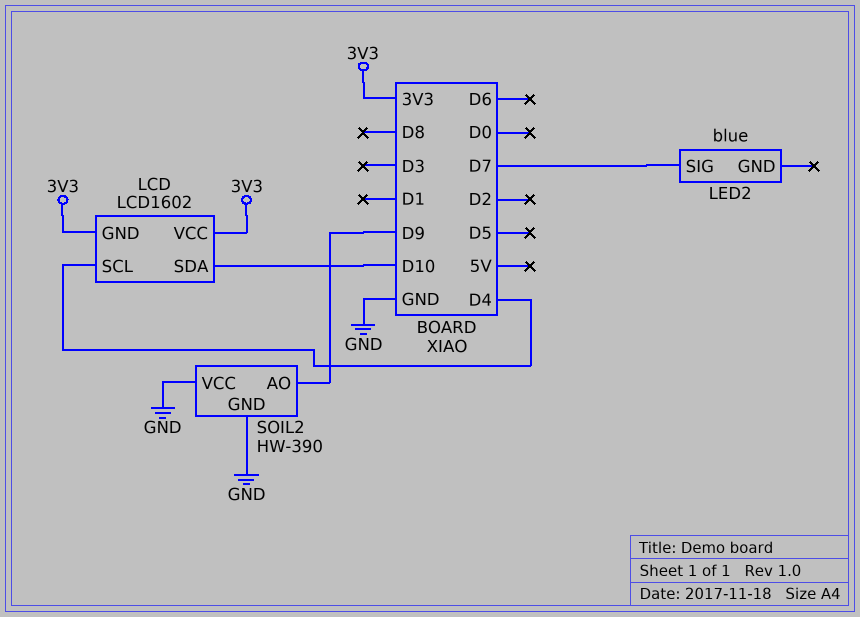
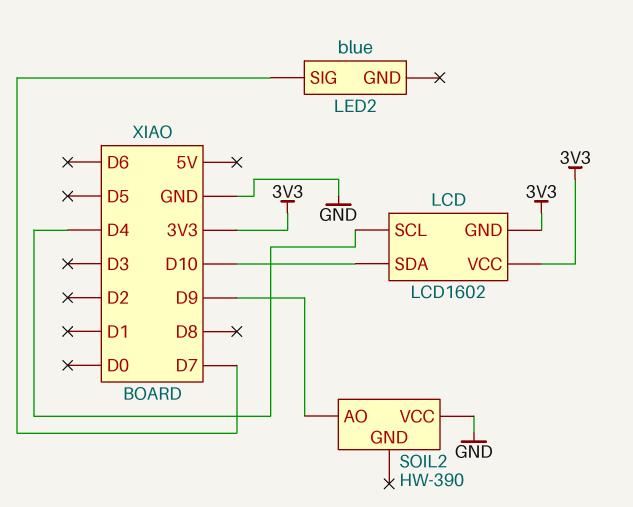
SOIL2 pin GND: GND -> none

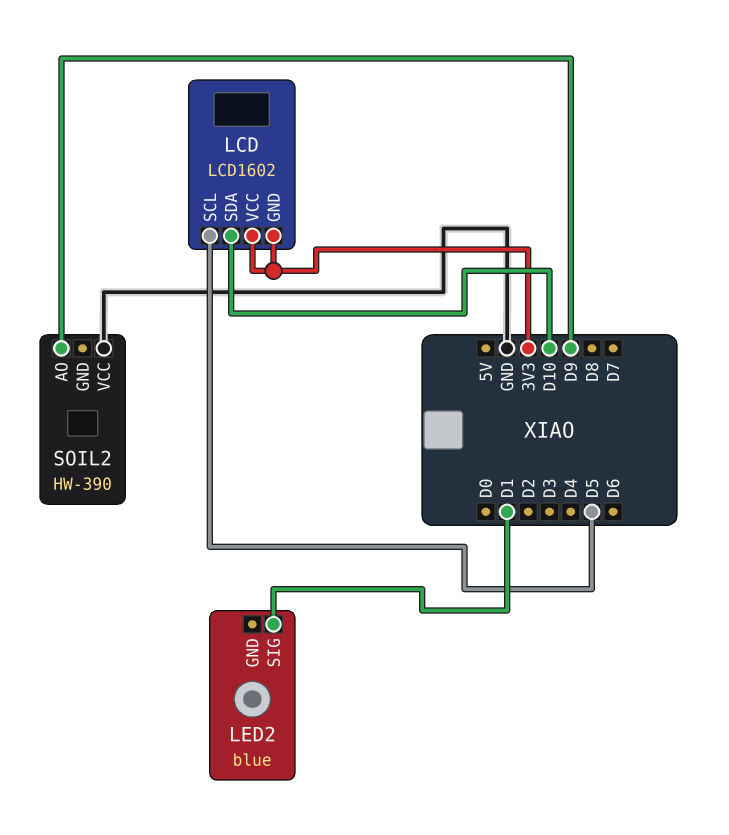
LCD pin SCL: D4 -> D5
LED2 pin SIG: D7 -> D1

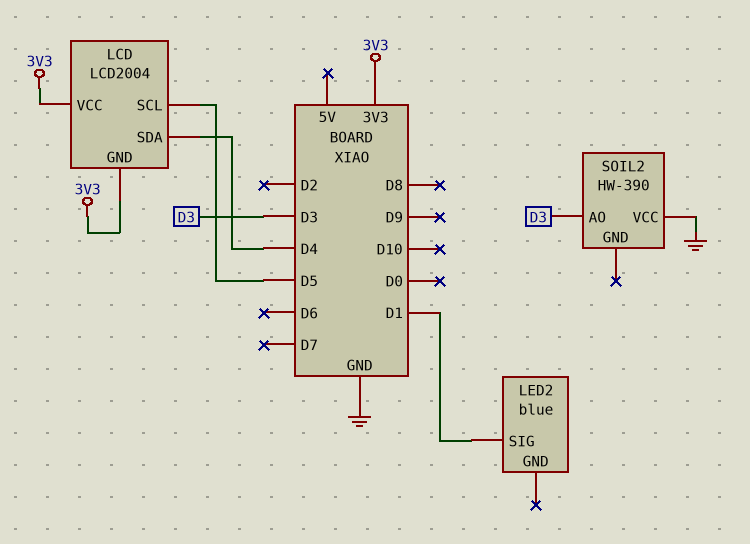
LCD: LCD1602 -> LCD2004
LCD pin SDA: D10 -> D4
SOIL2 pin AO: D9 -> D3

